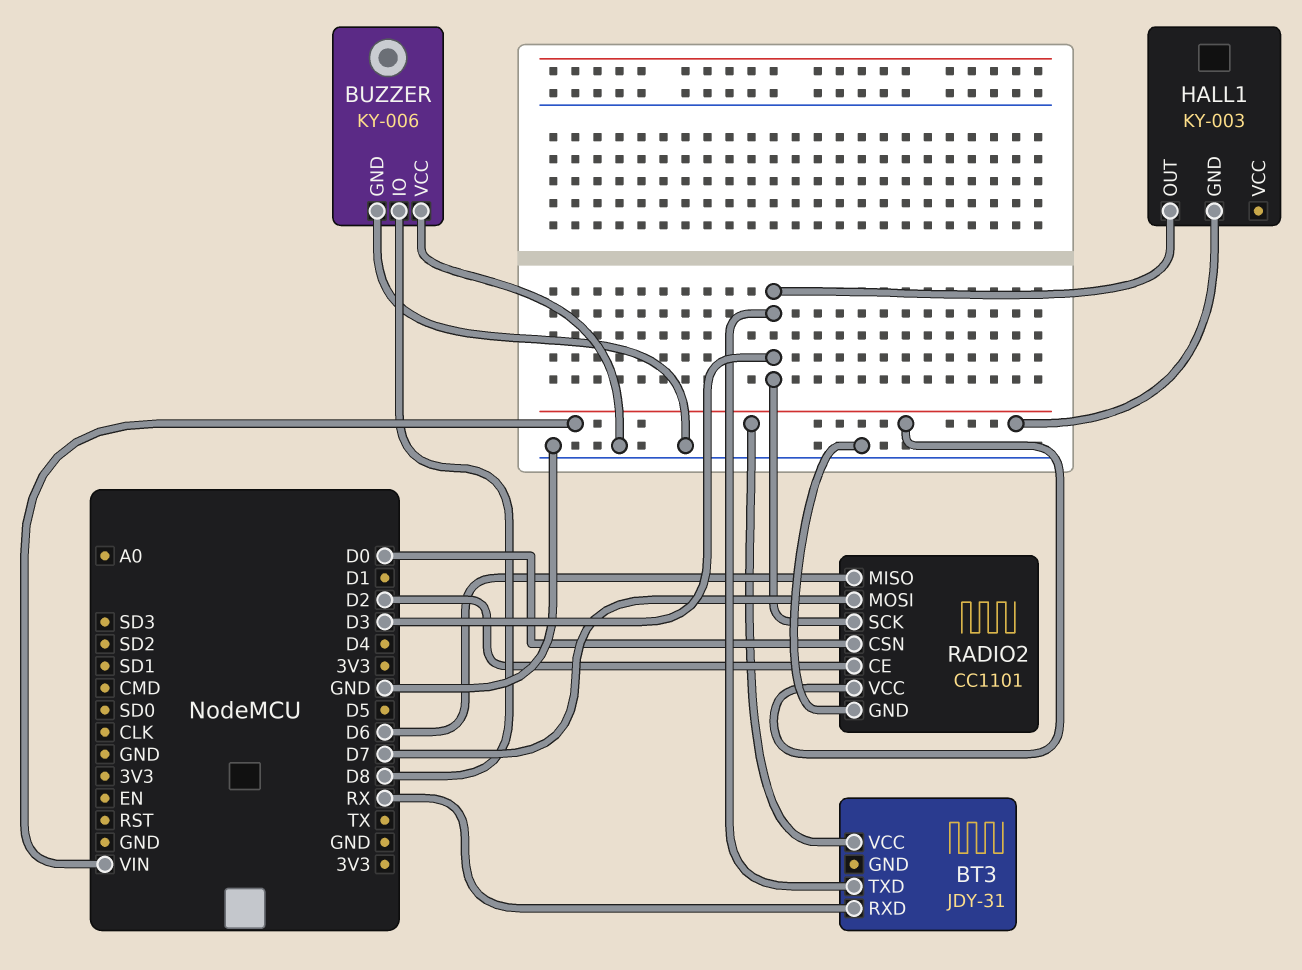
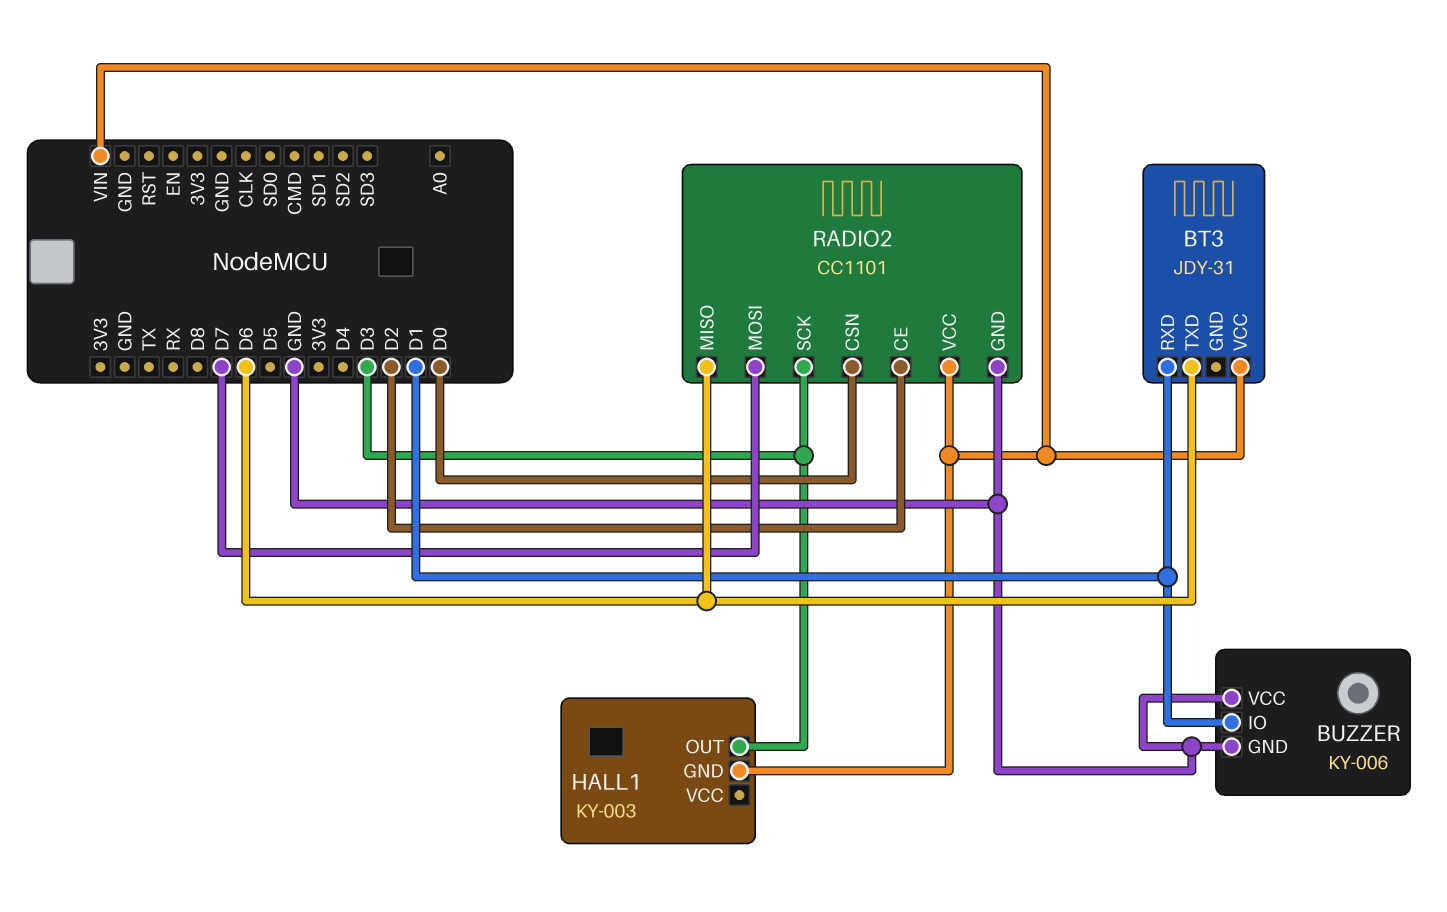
BT3 pin RXD: RX -> D1
BT3 pin TXD: D3 -> D6
BUZZER pin IO: D8 -> D1

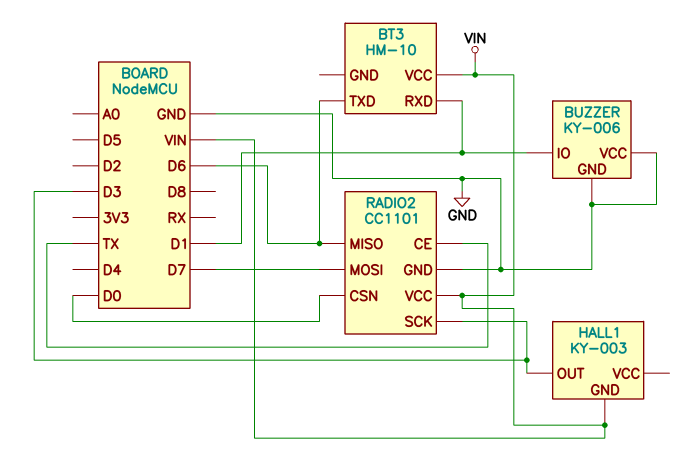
BT3: JDY-31 -> HM-10
RADIO2 pin CE: D2 -> TX

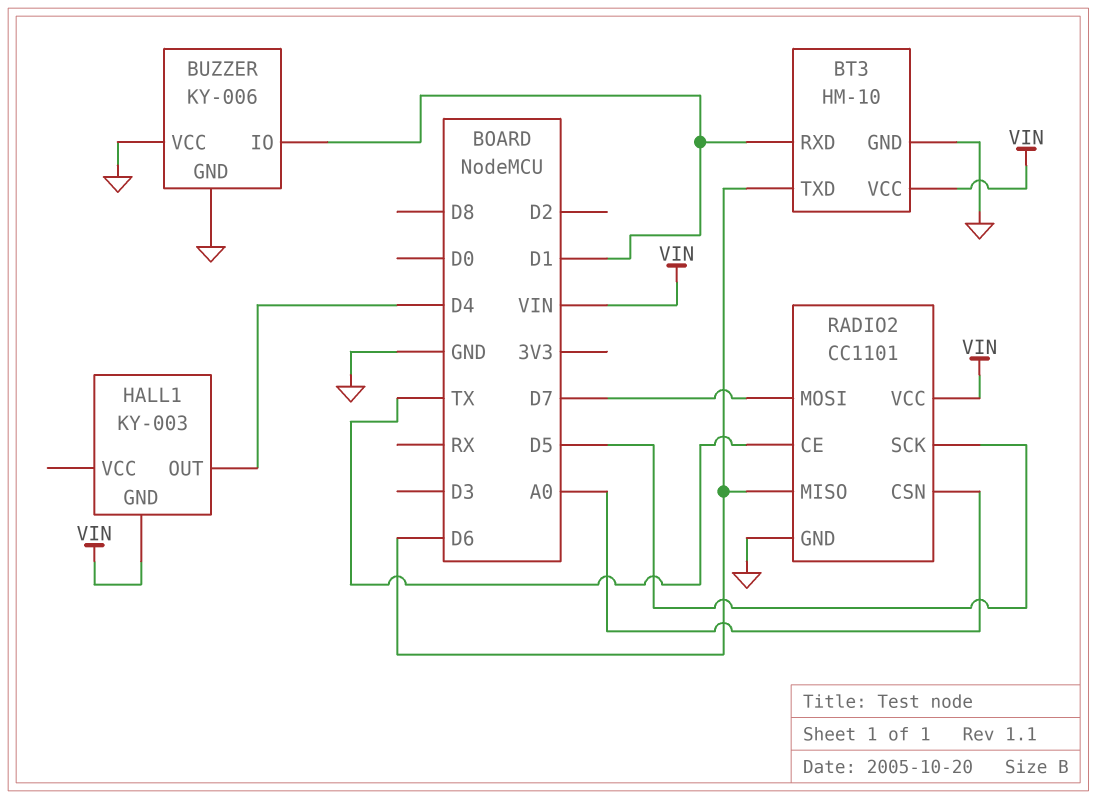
BT3 pin GND: none -> GND
HALL1 pin OUT: D3 -> D4
RADIO2 pin CSN: D0 -> A0
RADIO2 pin SCK: D3 -> D5

